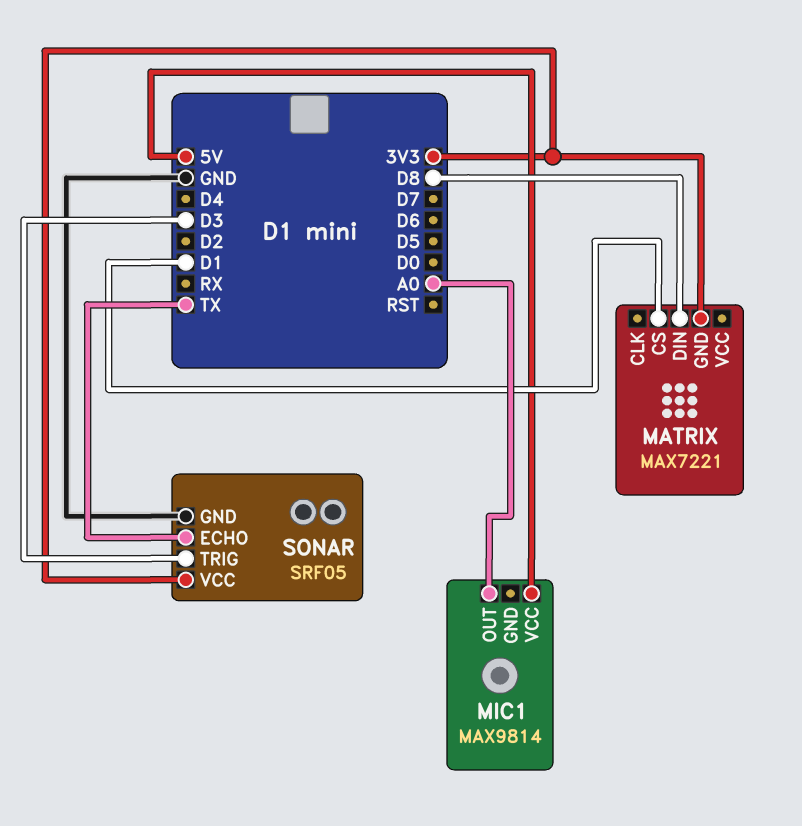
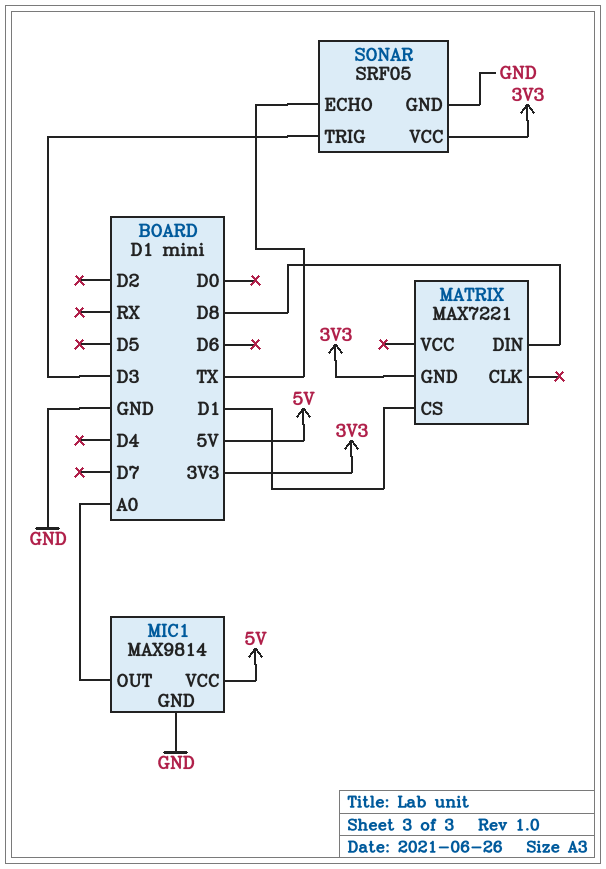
MIC1 pin GND: none -> GND

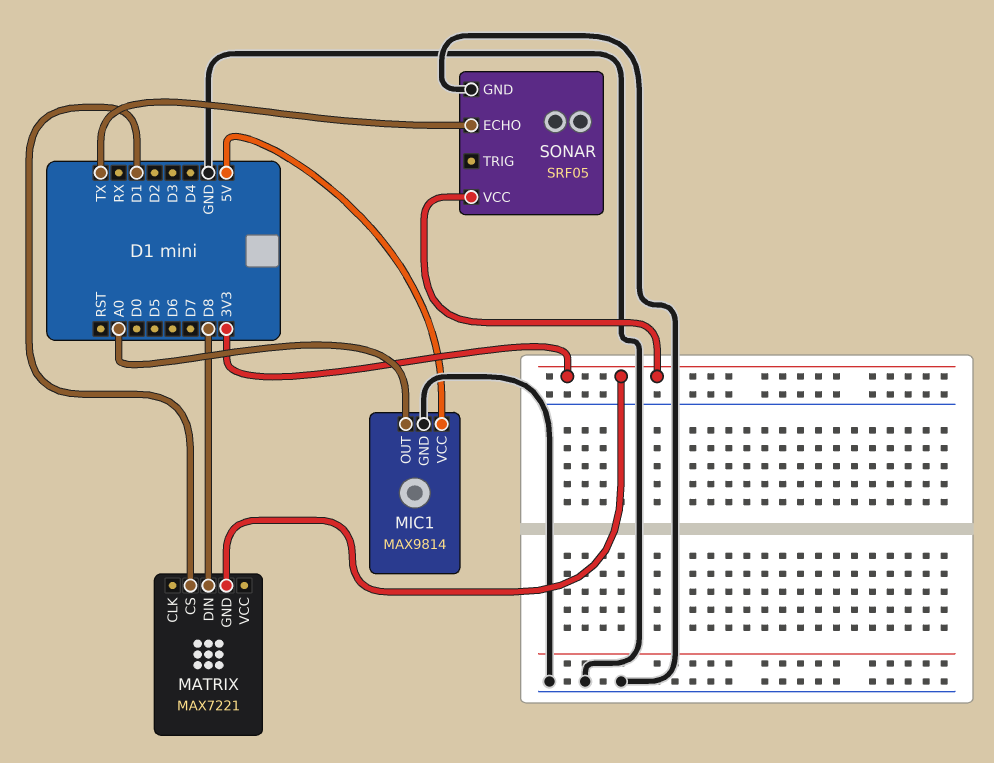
SONAR pin TRIG: D3 -> none

